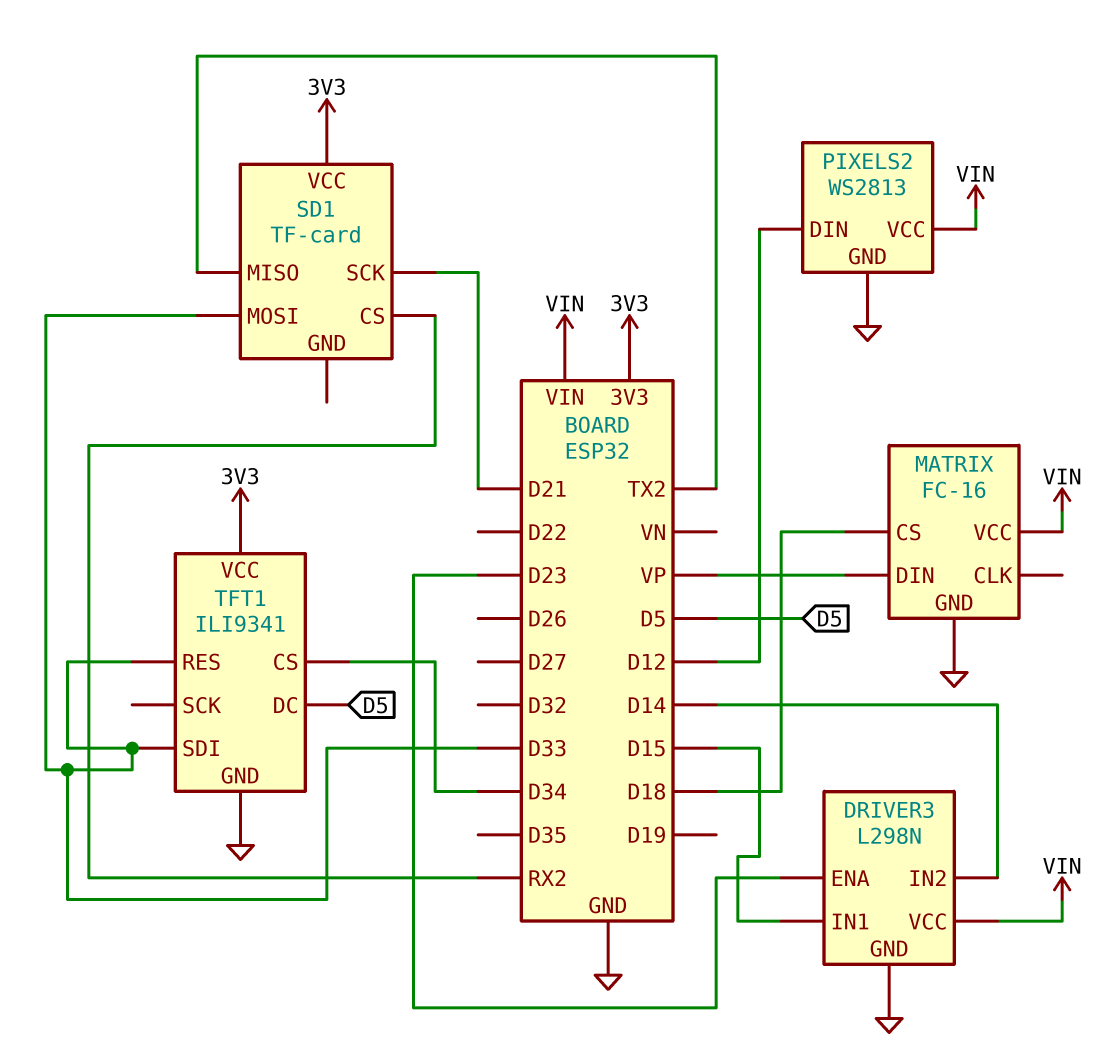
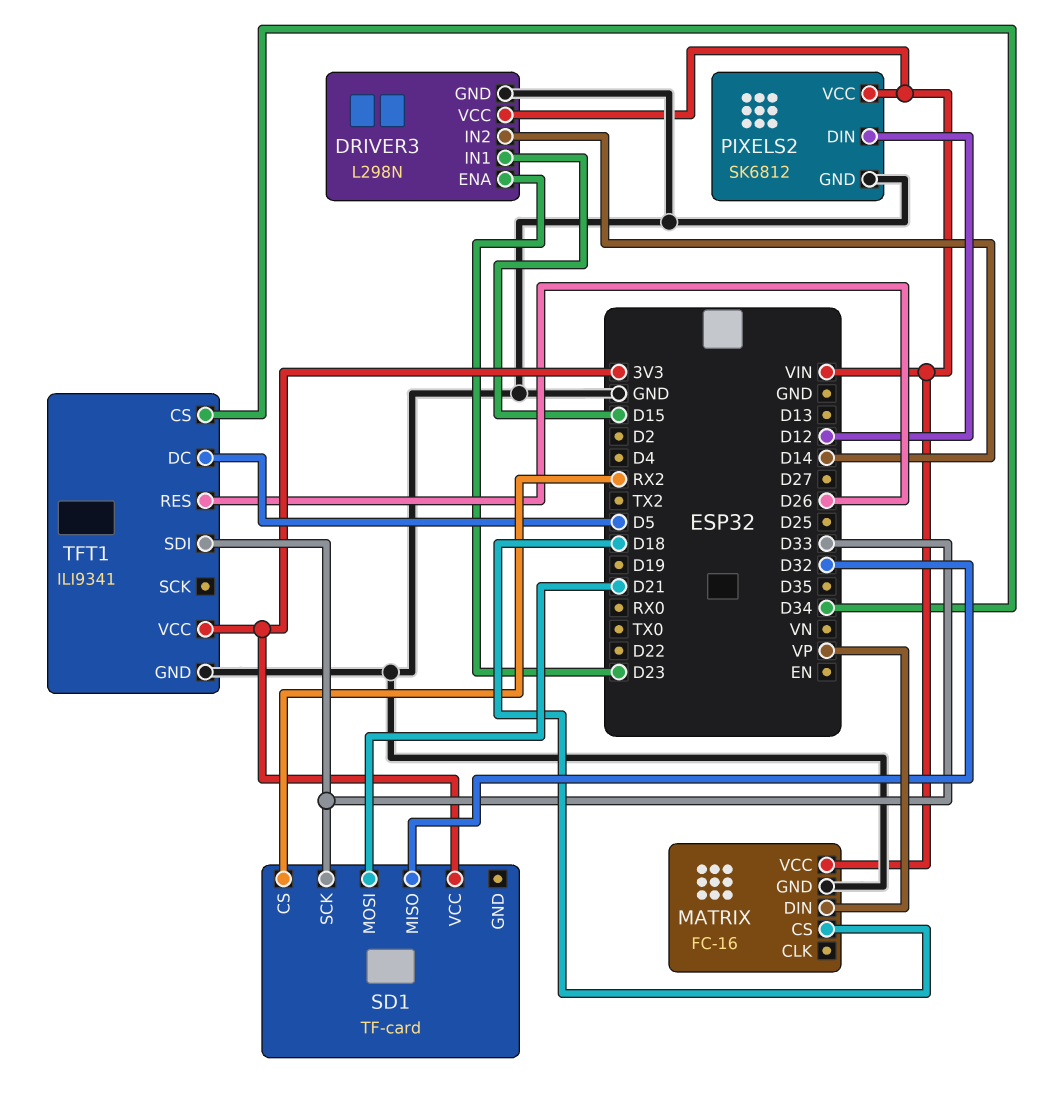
PIXELS2: WS2813 -> SK6812
SD1 pin MISO: TX2 -> D32
SD1 pin MOSI: D33 -> D21
SD1 pin SCK: D21 -> D33
TFT1 pin RES: D33 -> D26

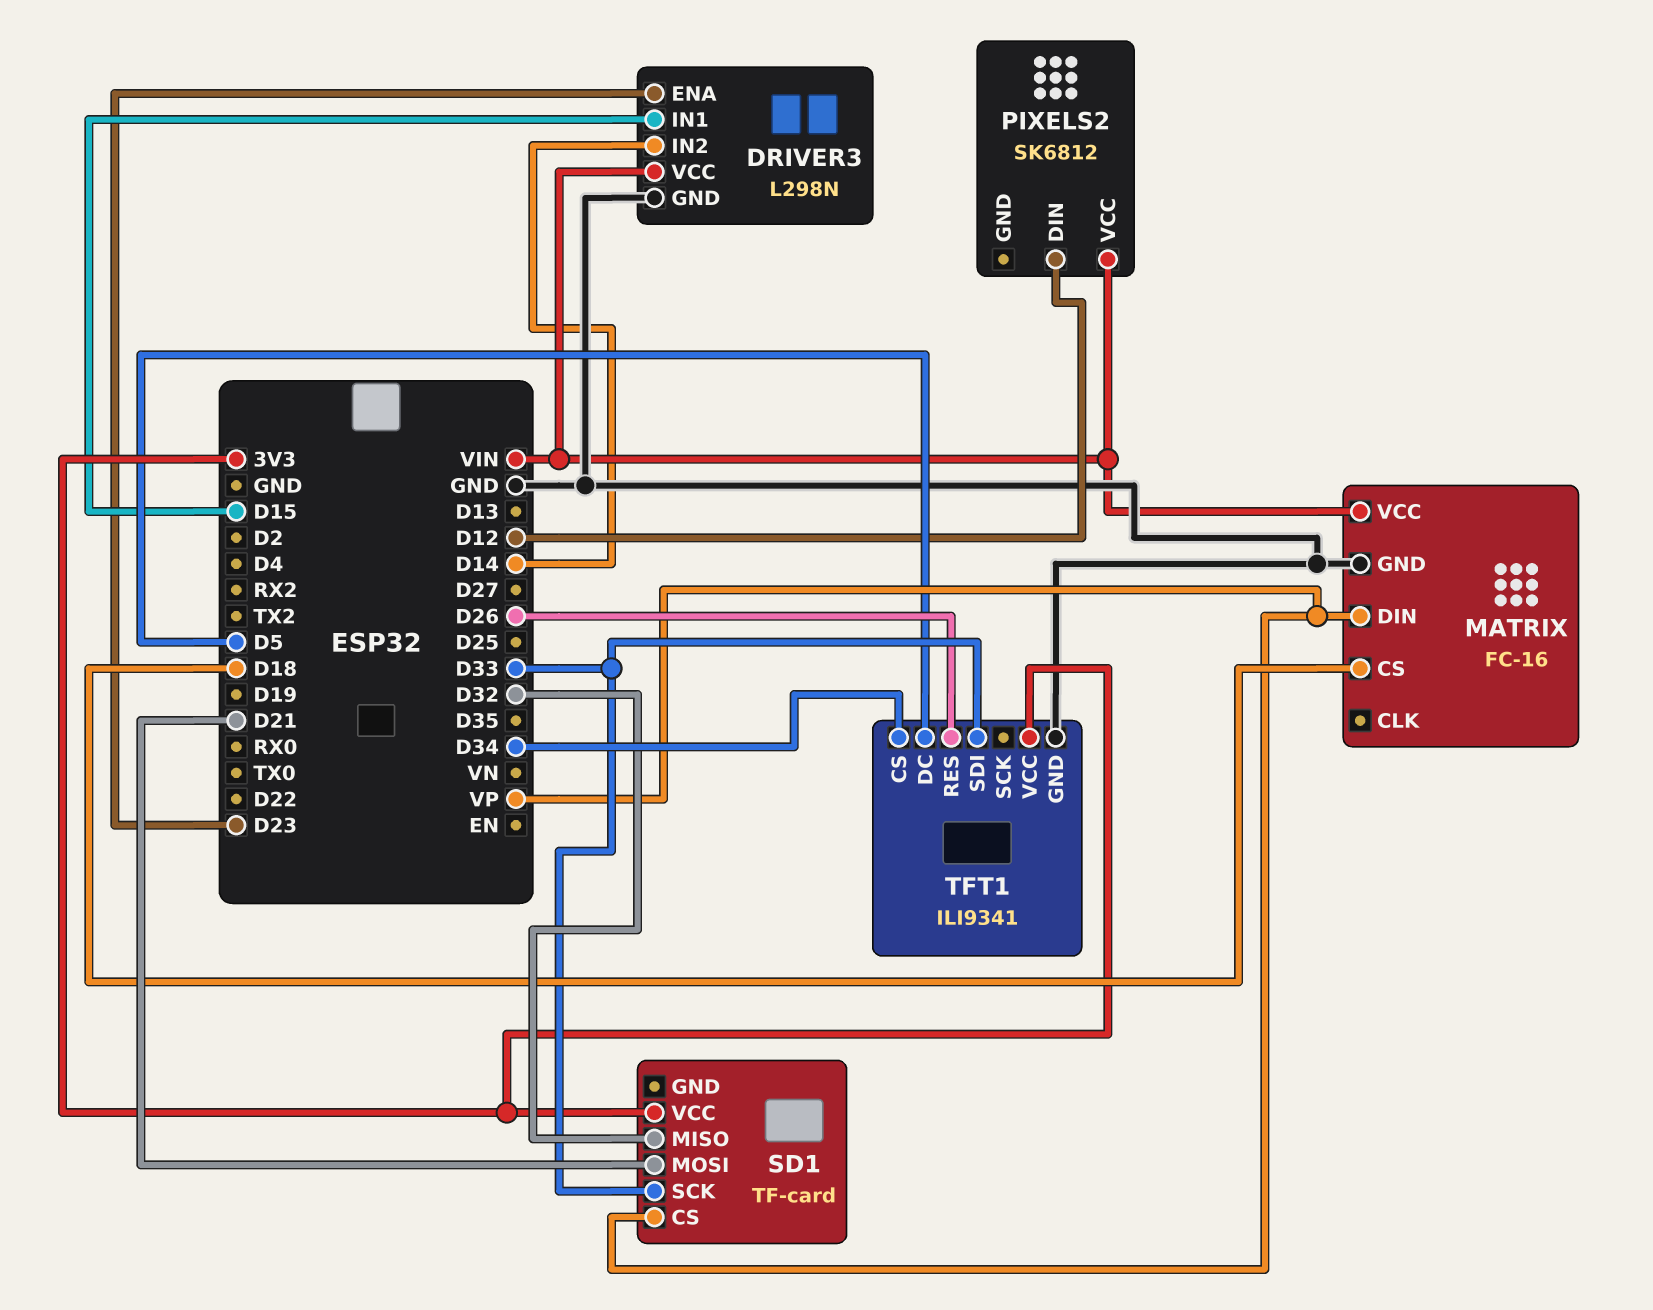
PIXELS2 pin GND: GND -> none
SD1 pin CS: RX2 -> VP

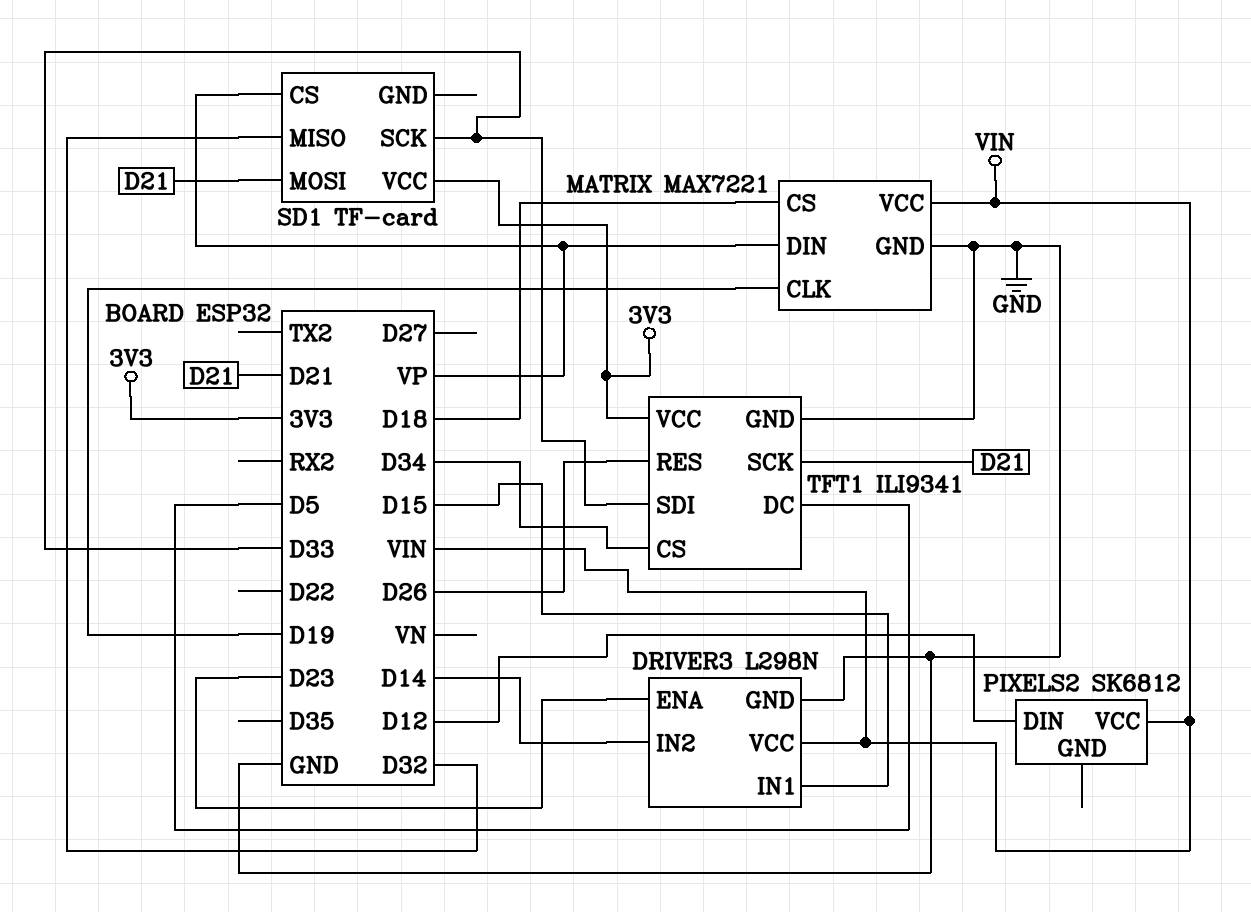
MATRIX: FC-16 -> MAX7221
MATRIX pin CLK: none -> D19
TFT1 pin SCK: none -> D21

